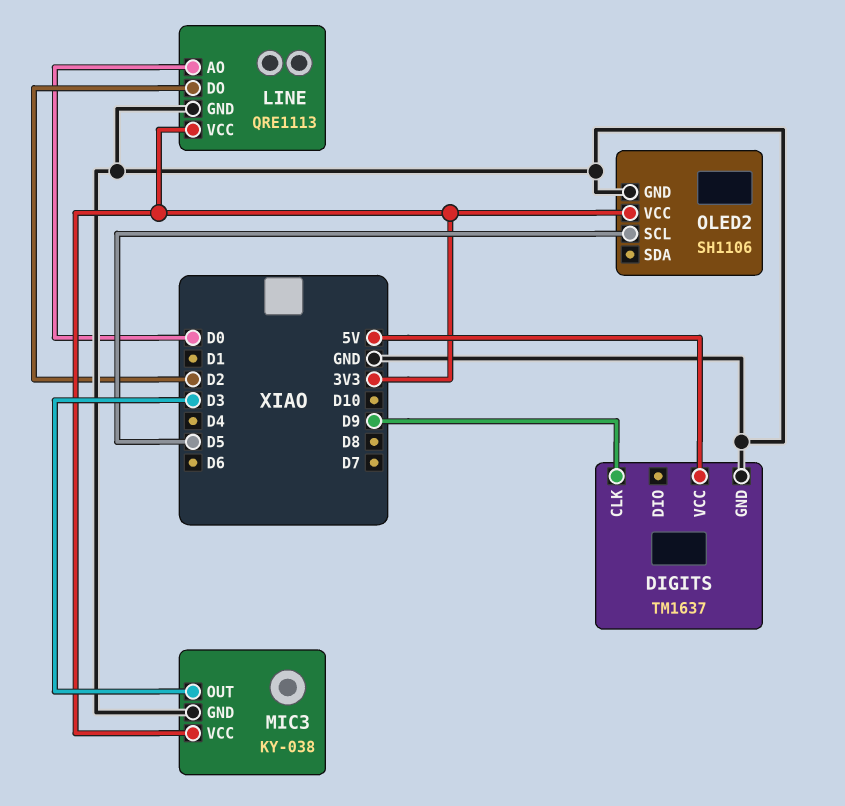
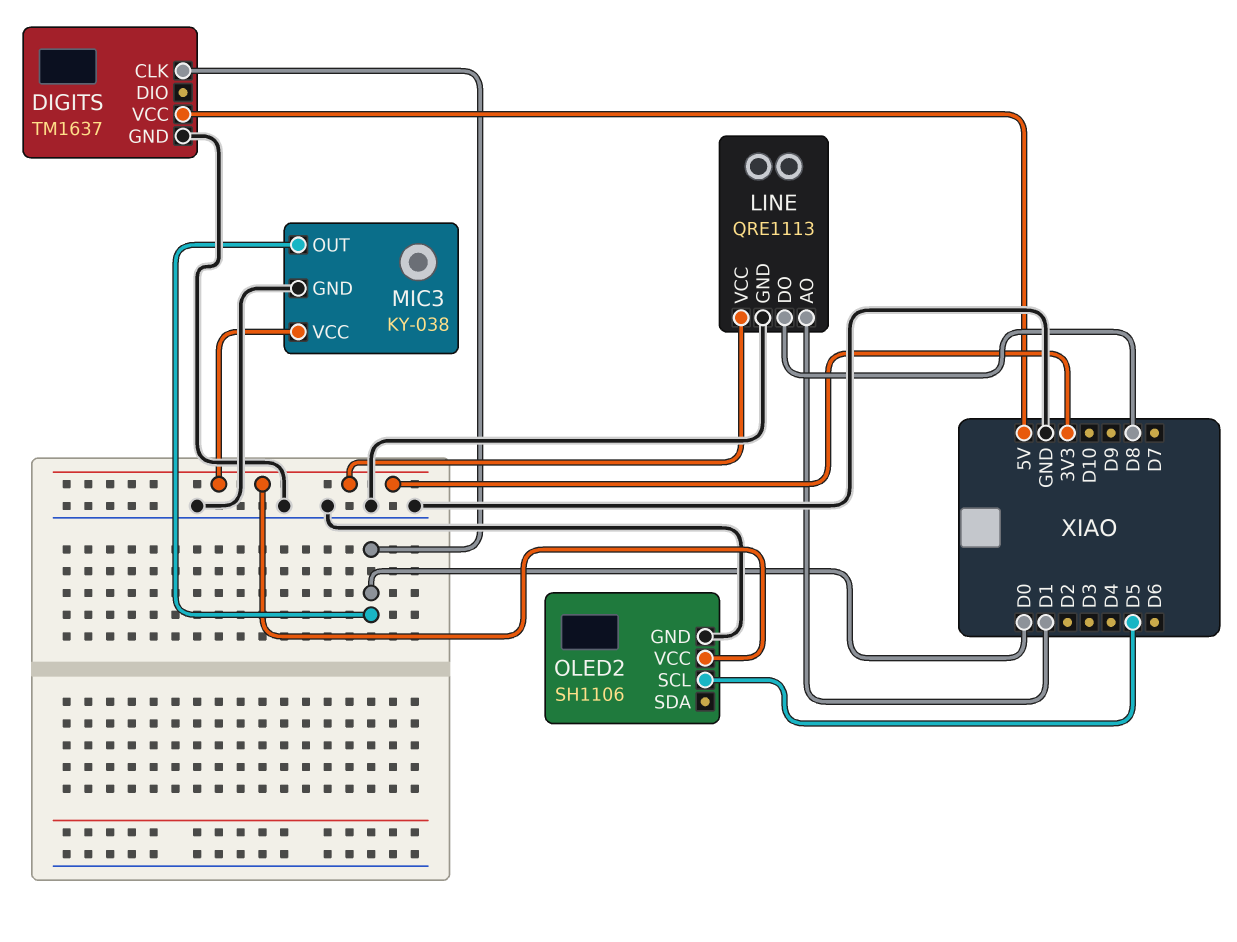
DIGITS pin CLK: D9 -> D0
LINE pin AO: D0 -> D1
LINE pin DO: D2 -> D8
MIC3 pin OUT: D3 -> D0

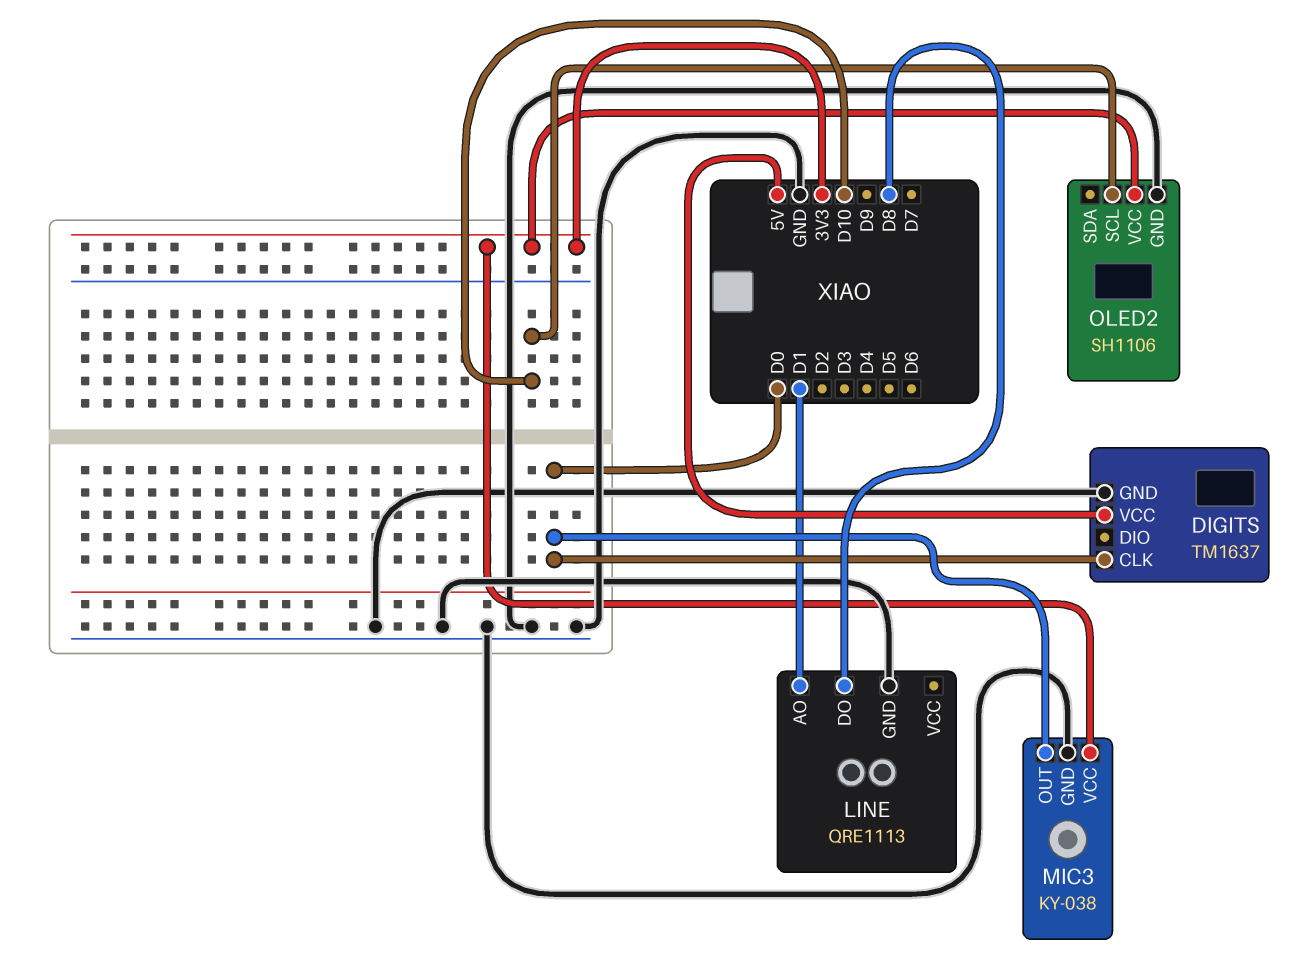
LINE pin VCC: 3V3 -> none
OLED2 pin SCL: D5 -> D10

